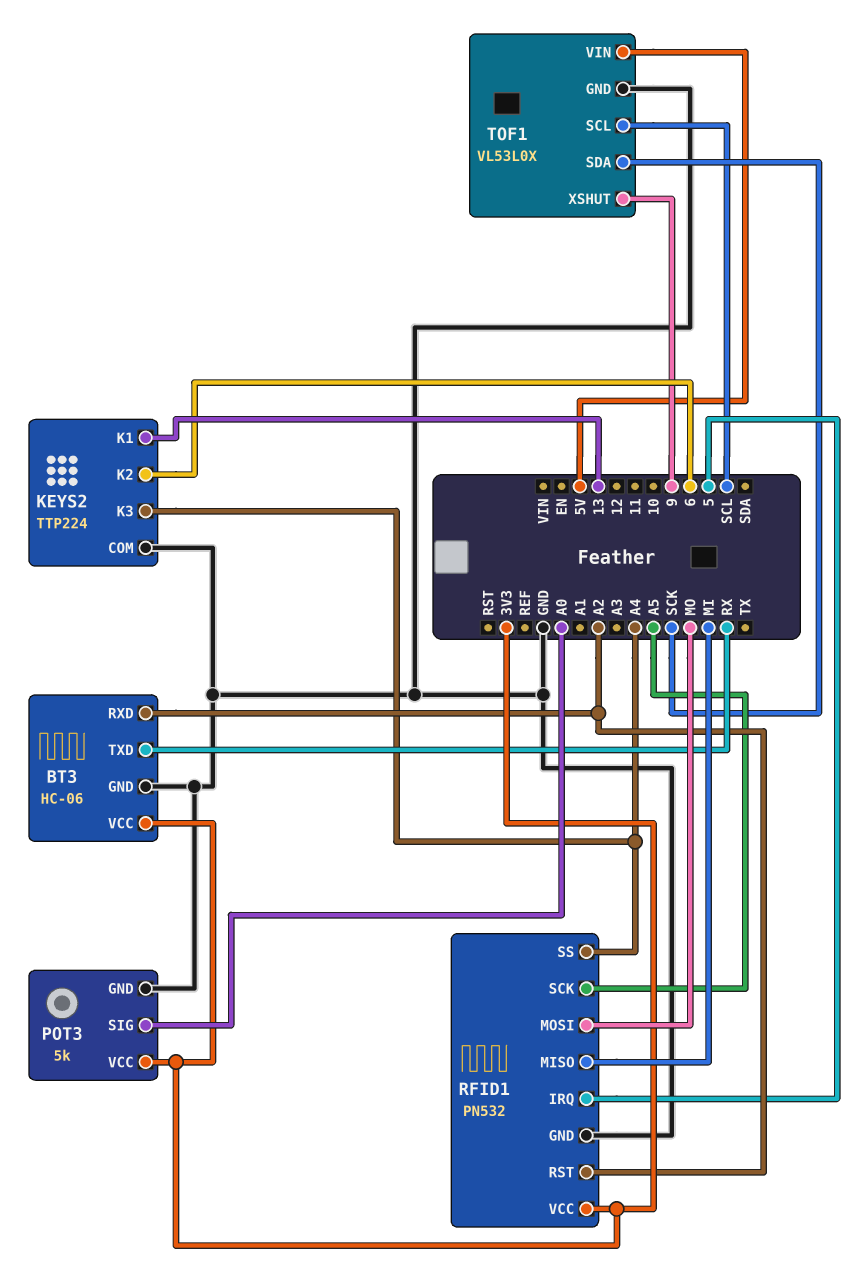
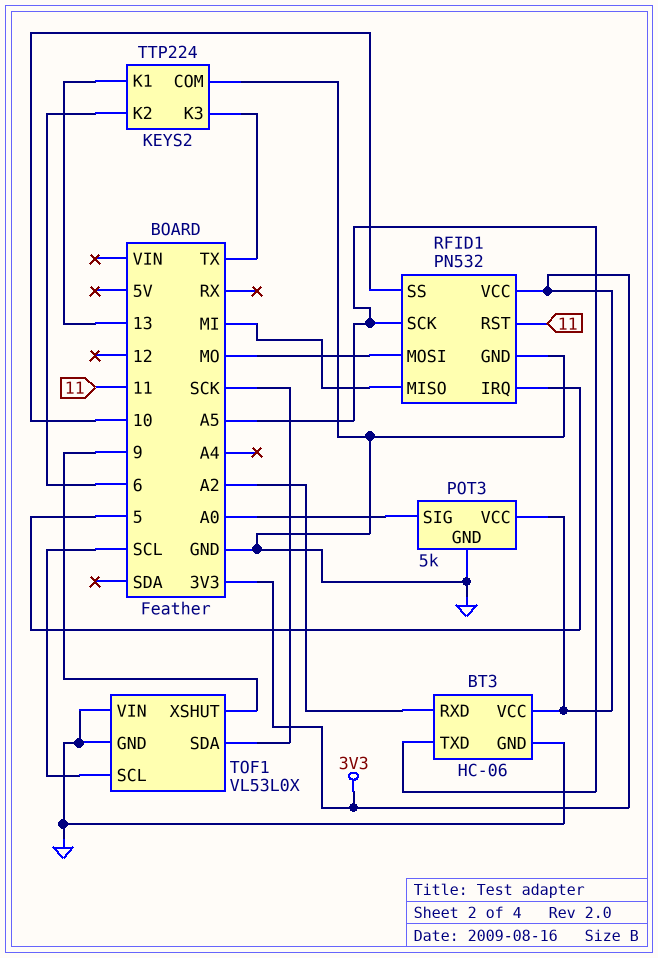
BT3 pin TXD: RX -> A5
KEYS2 pin K3: A4 -> TX
RFID1 pin RST: A2 -> 11
RFID1 pin SS: A4 -> 10
TOF1 pin VIN: 5V -> GND

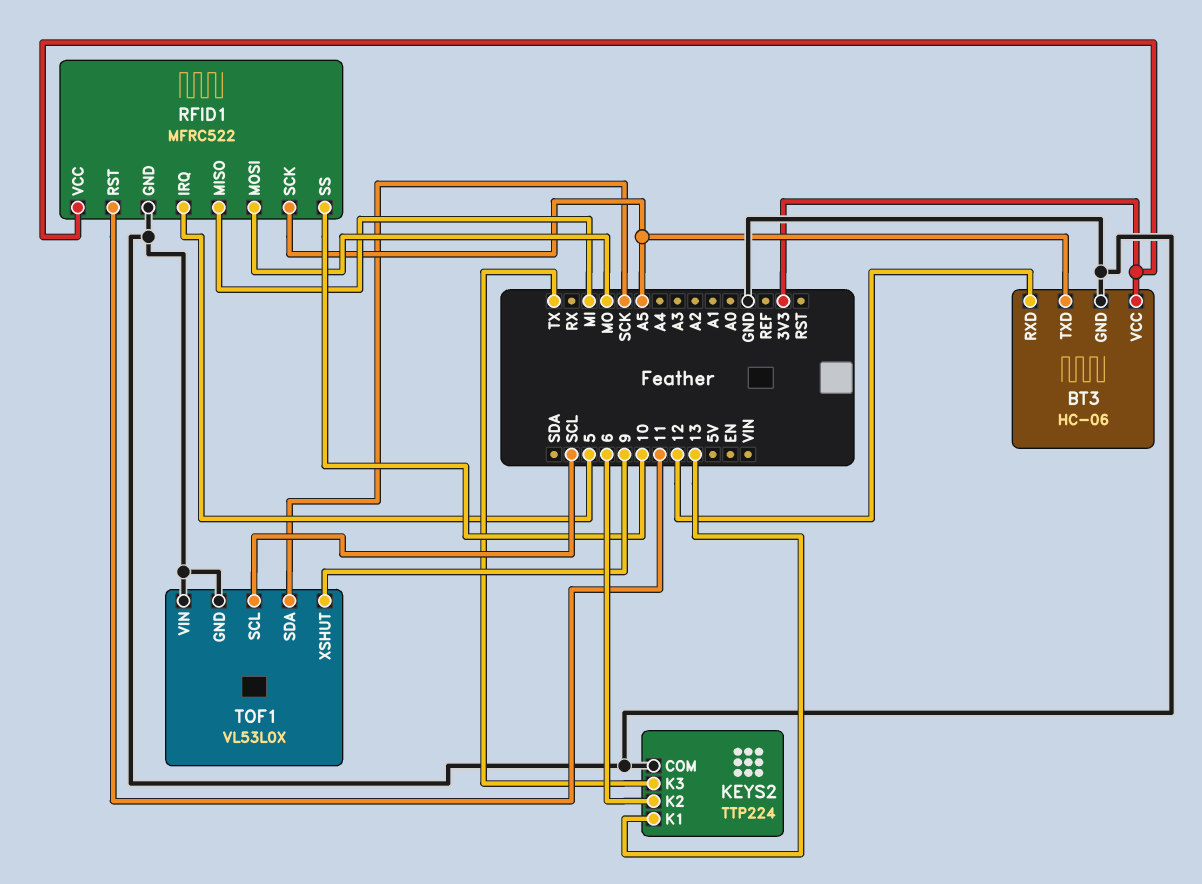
BT3 pin RXD: A2 -> 12
POT3: 5k -> none
POT3 pin GND: GND -> none
POT3 pin SIG: A0 -> none
POT3 pin VCC: 3V3 -> none
RFID1: PN532 -> MFRC522

